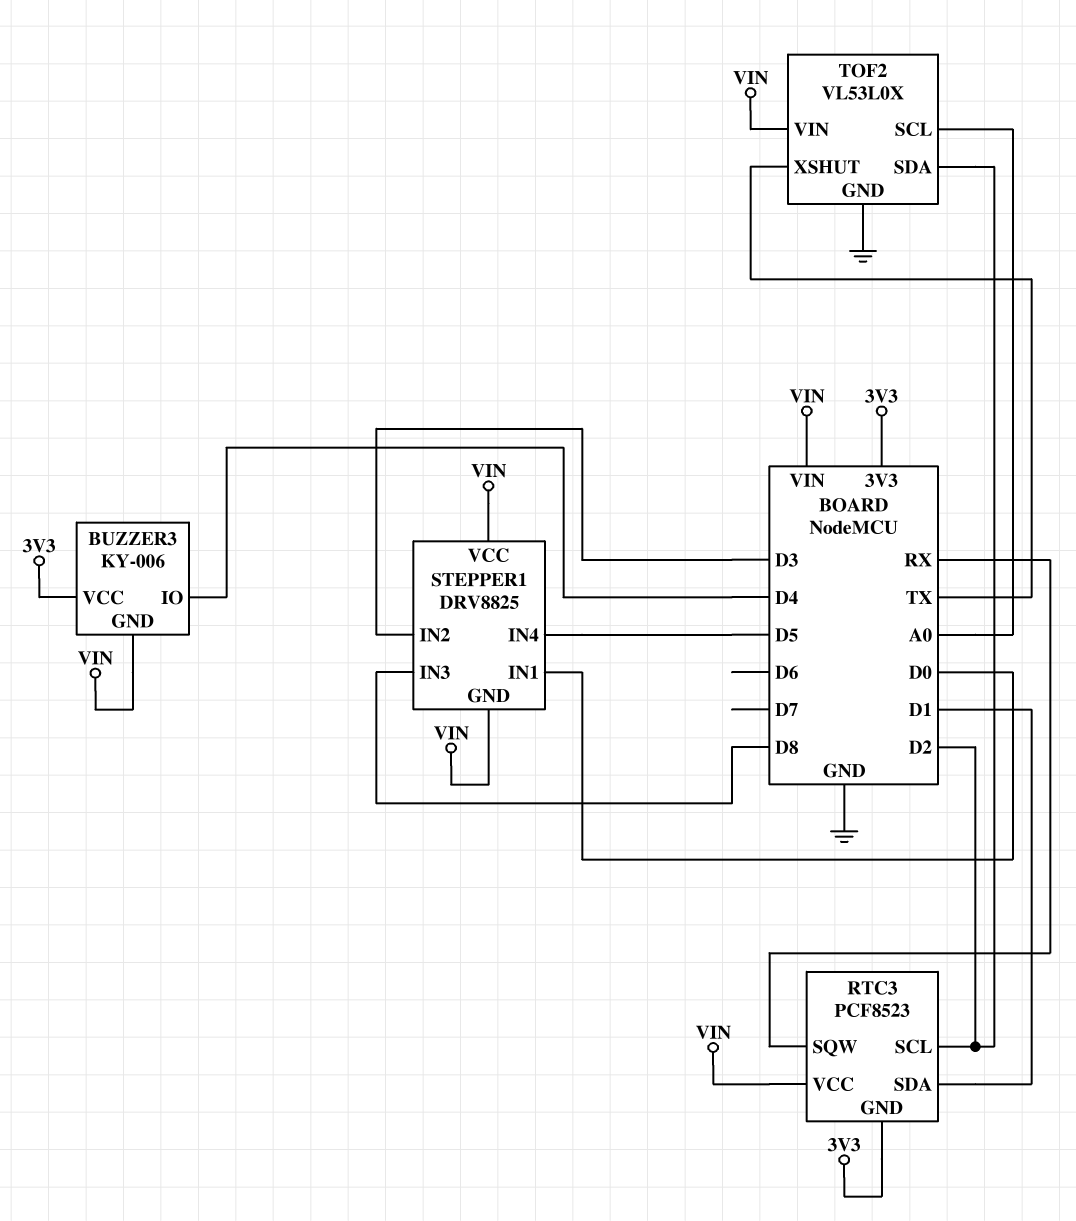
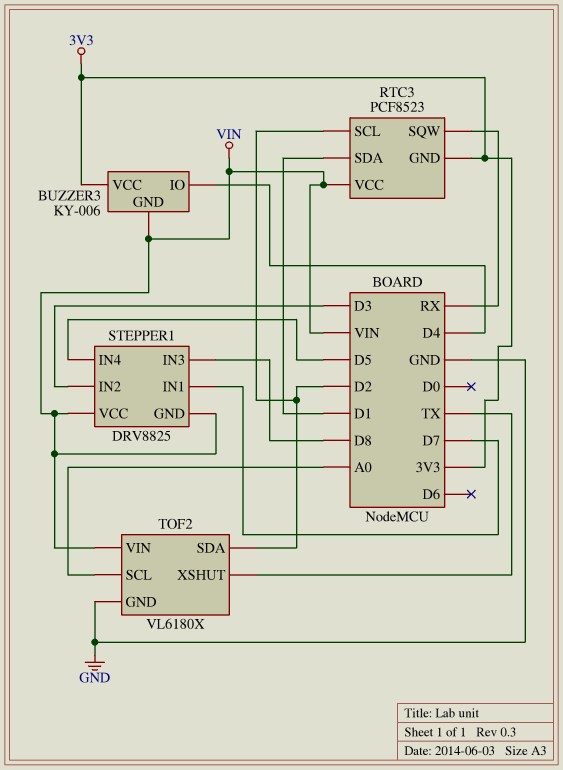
STEPPER1 pin IN1: D0 -> D7
TOF2: VL53L0X -> VL6180X

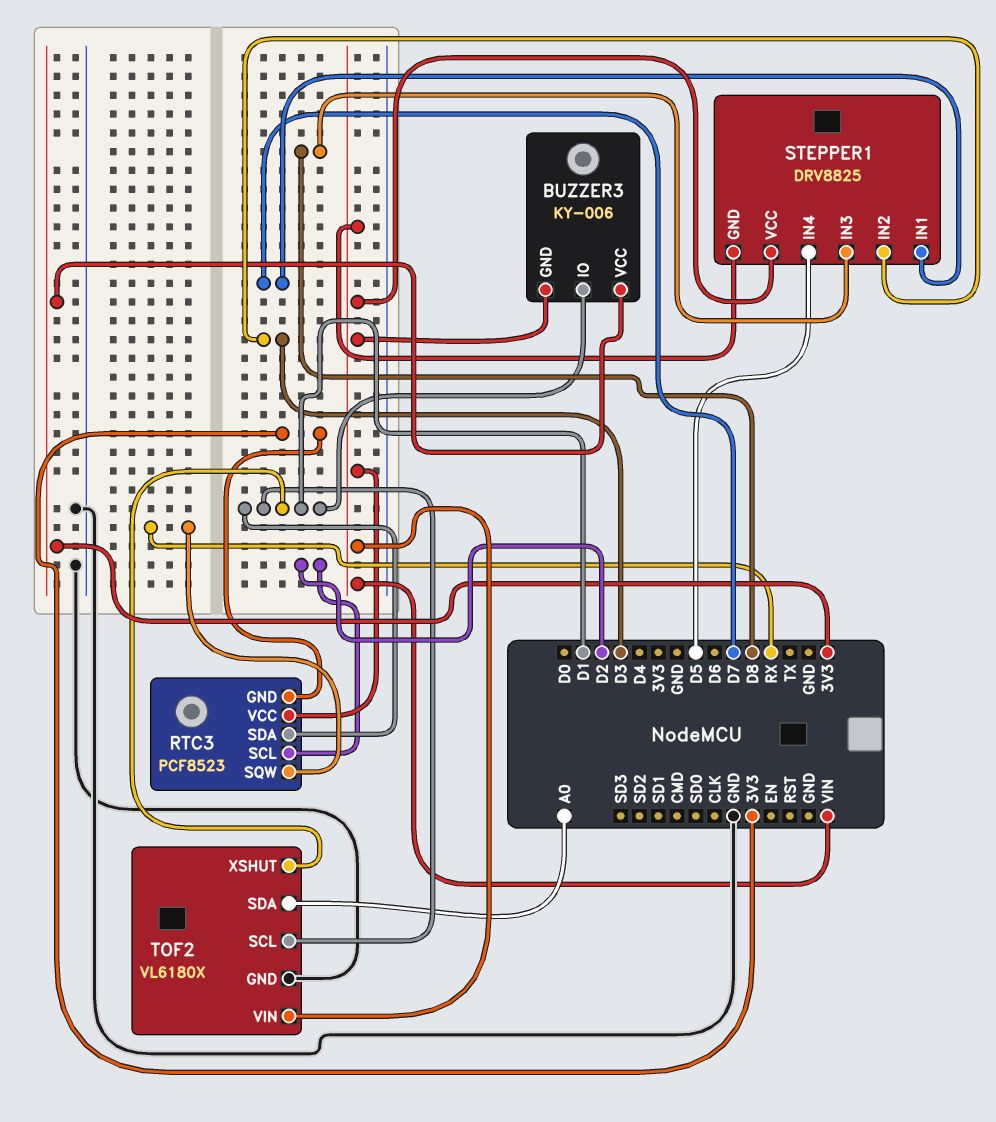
BUZZER3 pin IO: D4 -> D1
TOF2 pin SCL: A0 -> D1
TOF2 pin SDA: D2 -> A0
TOF2 pin XSHUT: TX -> D1

